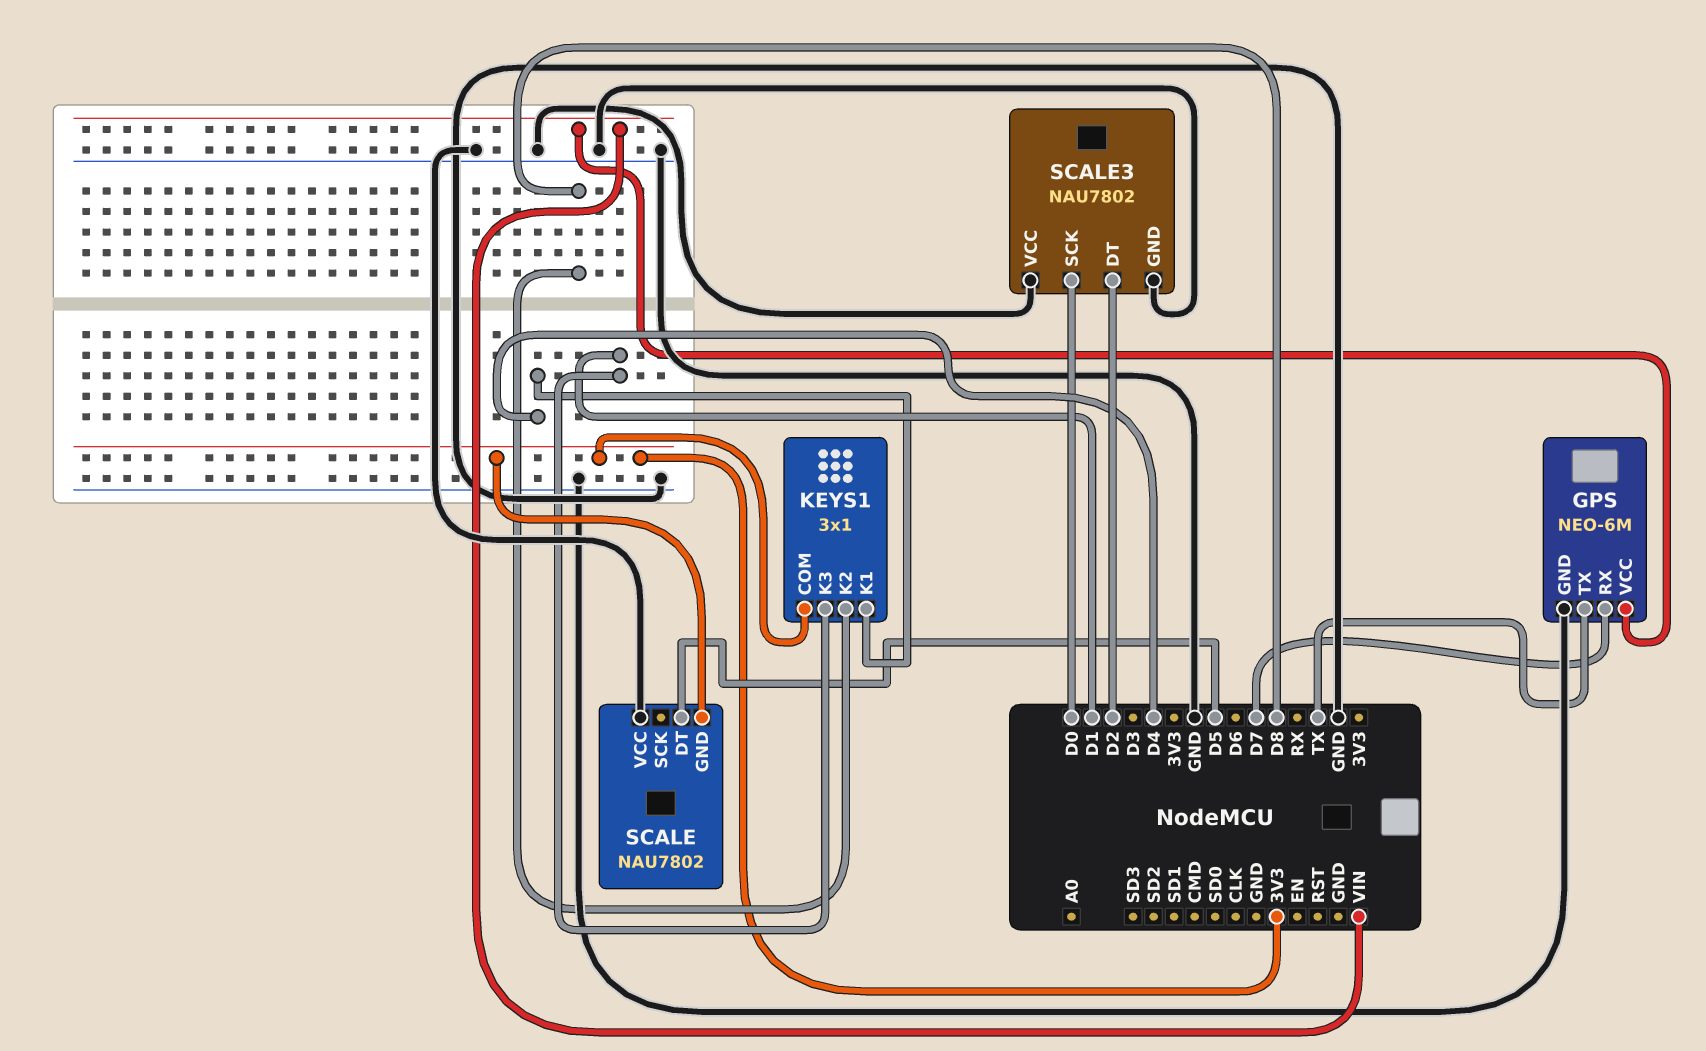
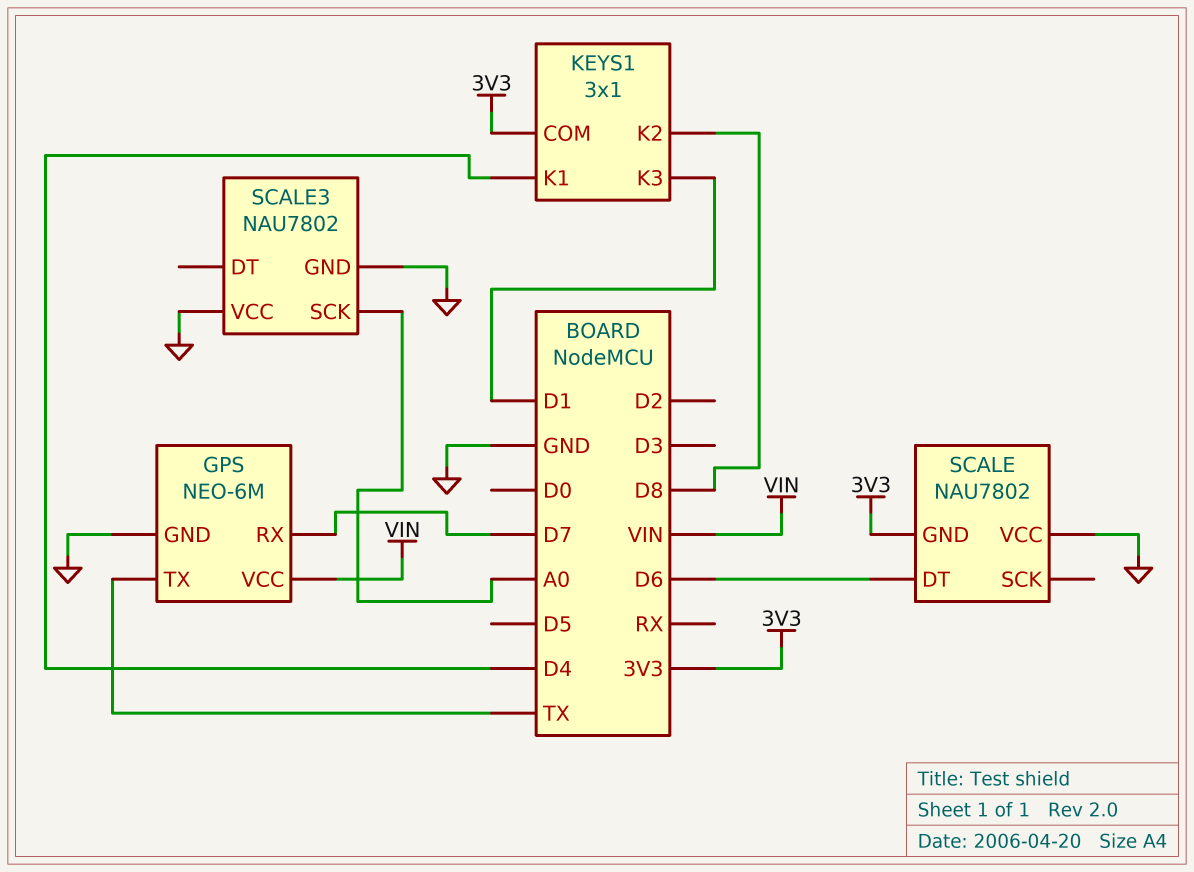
SCALE pin DT: D5 -> D6
SCALE3 pin DT: D2 -> none
SCALE3 pin SCK: D0 -> A0

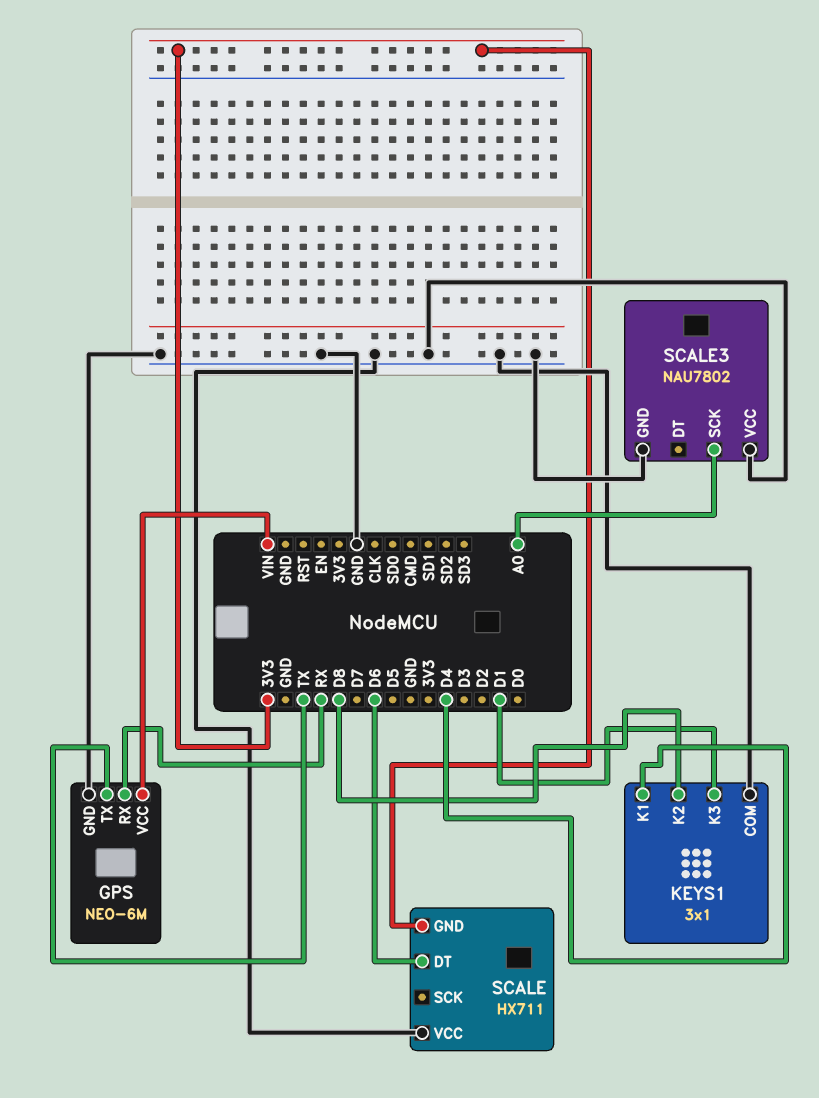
GPS pin RX: D7 -> RX
KEYS1 pin COM: 3V3 -> GND
SCALE: NAU7802 -> HX711

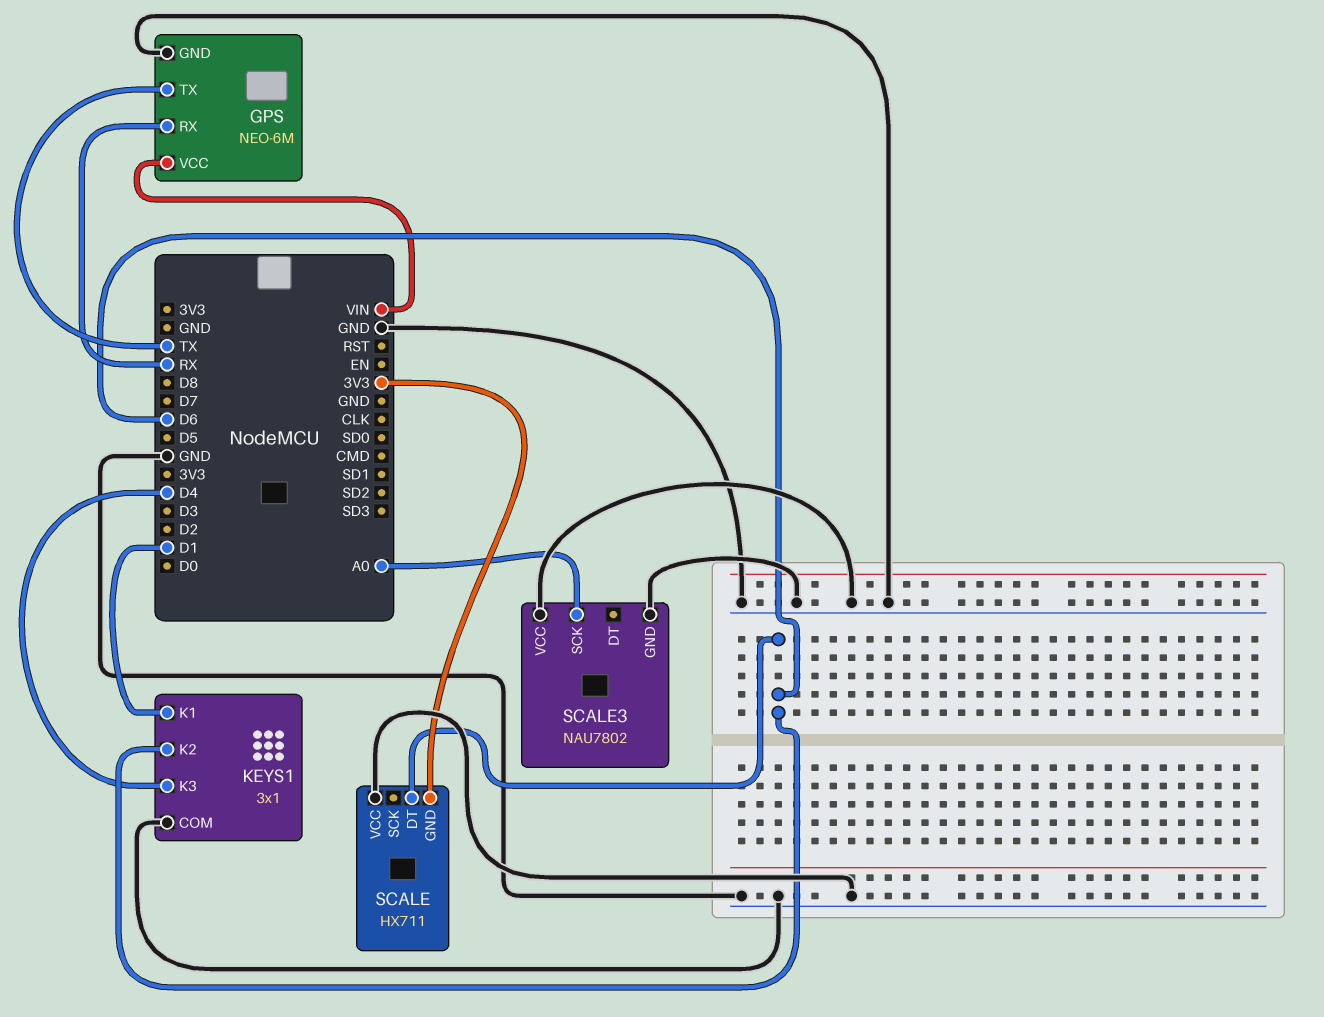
KEYS1 pin K1: D4 -> D1
KEYS1 pin K2: D8 -> D6
KEYS1 pin K3: D1 -> D4

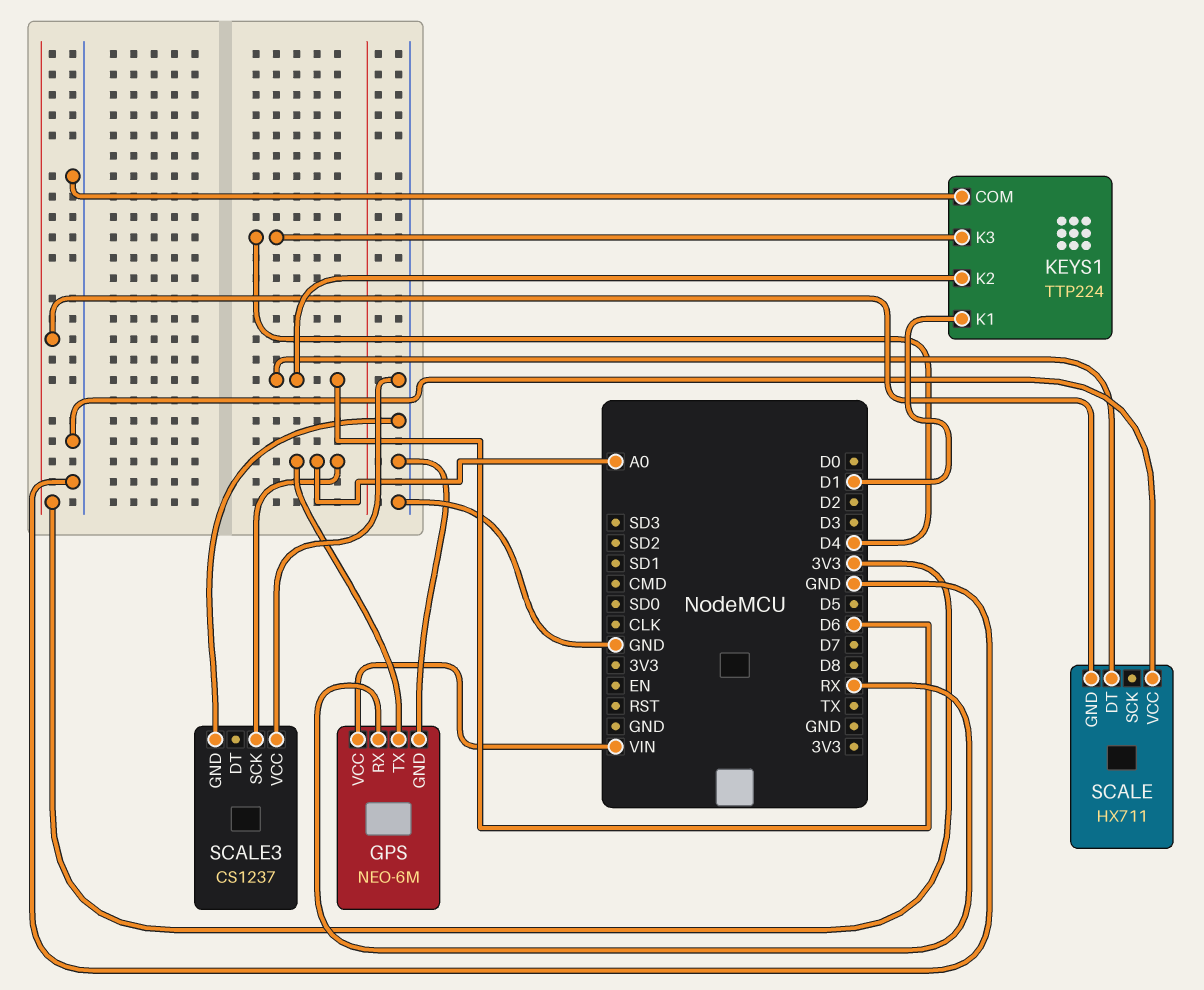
GPS pin TX: TX -> A0
KEYS1: 3x1 -> TTP224
SCALE3: NAU7802 -> CS1237

